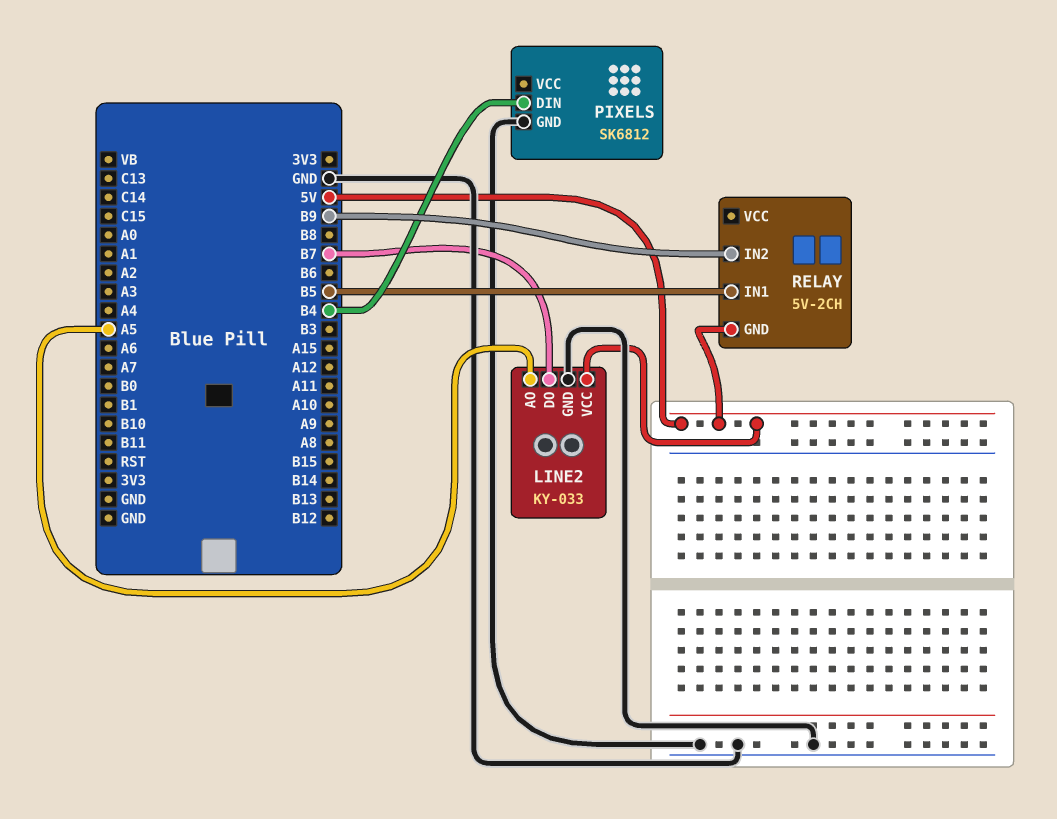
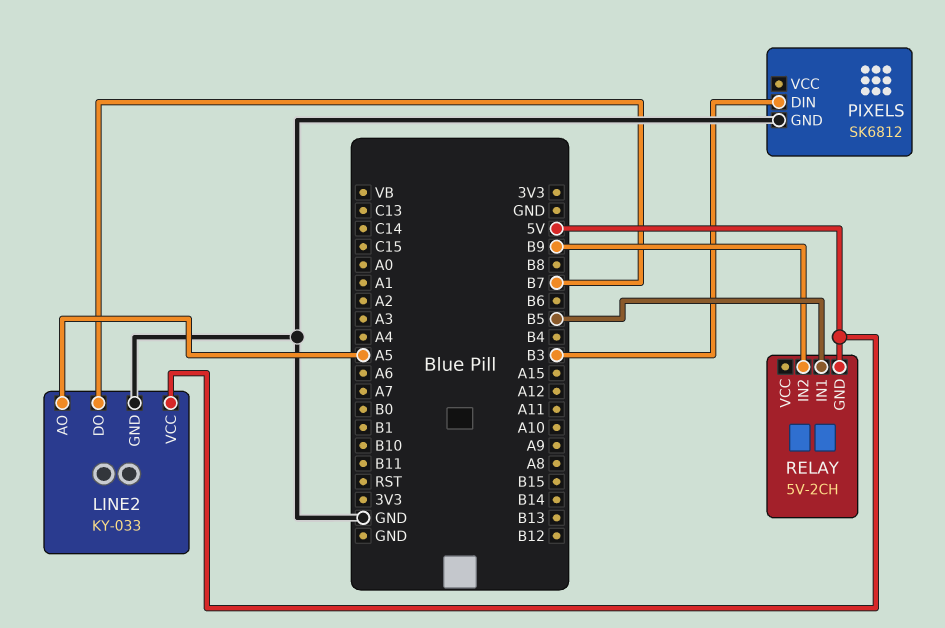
PIXELS pin DIN: B4 -> B3

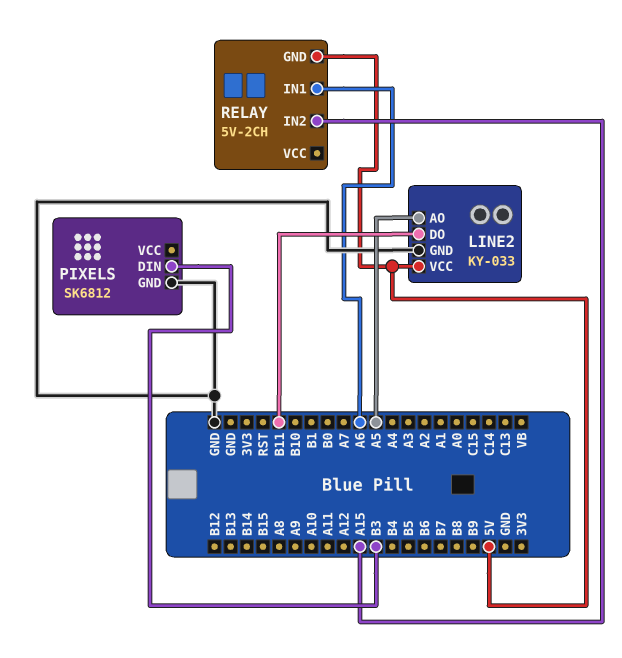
LINE2 pin DO: B7 -> B11
RELAY pin IN1: B5 -> A6
RELAY pin IN2: B9 -> A15

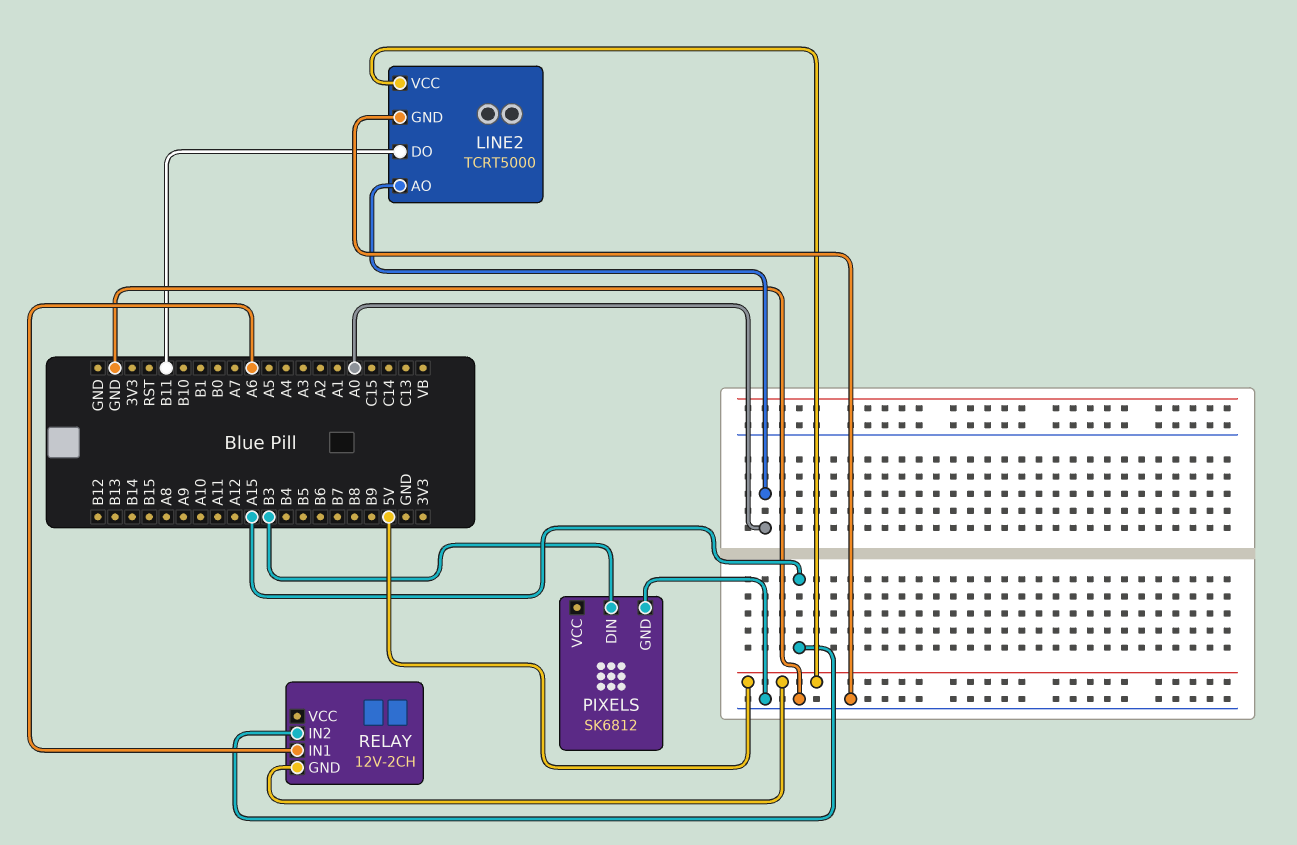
LINE2: KY-033 -> TCRT5000
LINE2 pin AO: A5 -> A0
RELAY: 5V-2CH -> 12V-2CH

